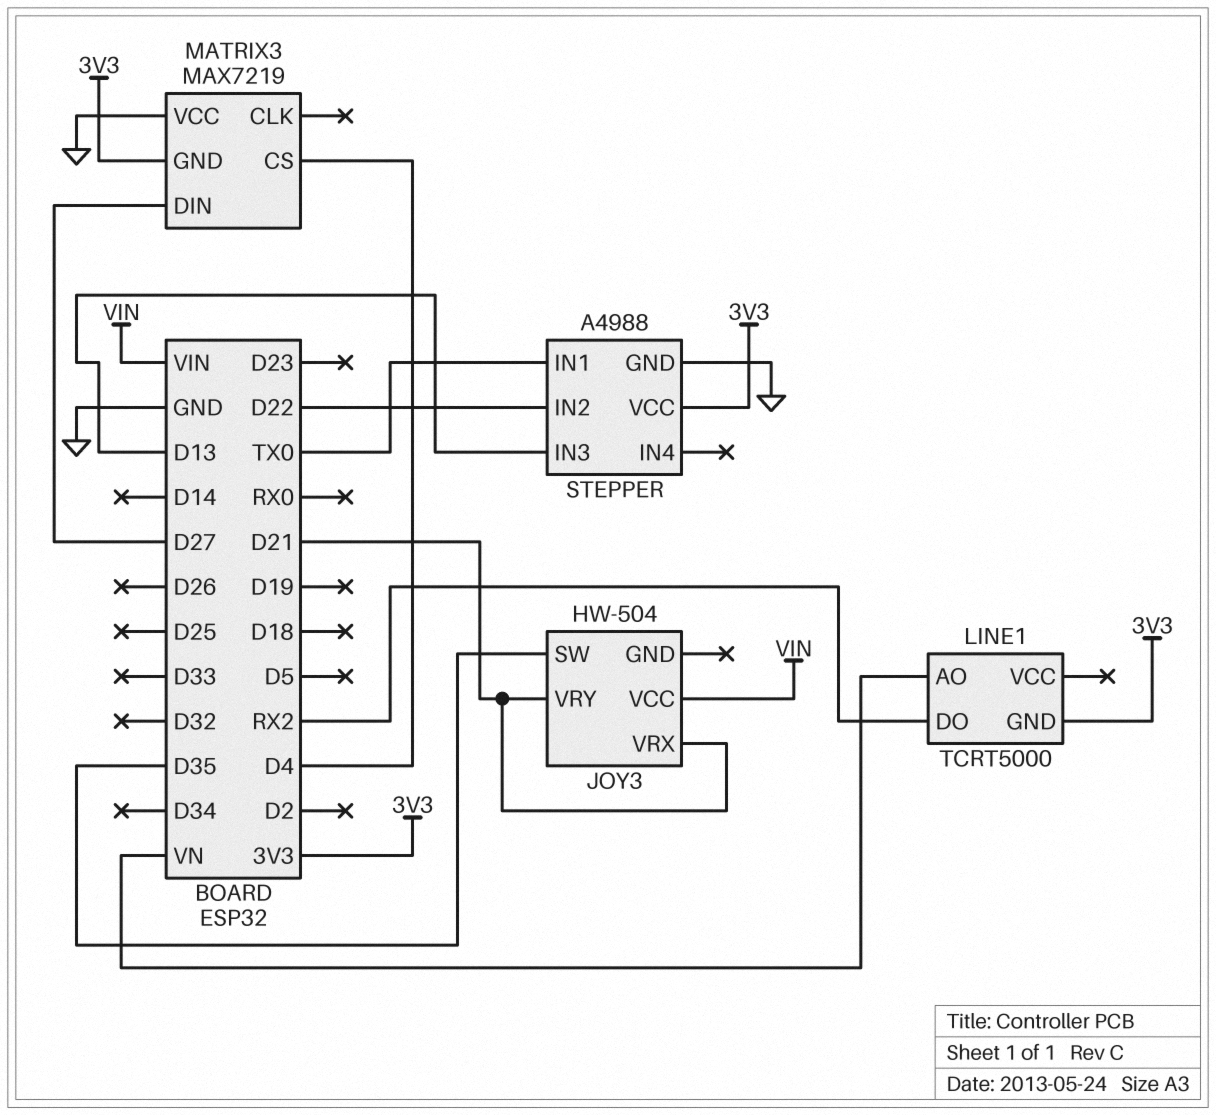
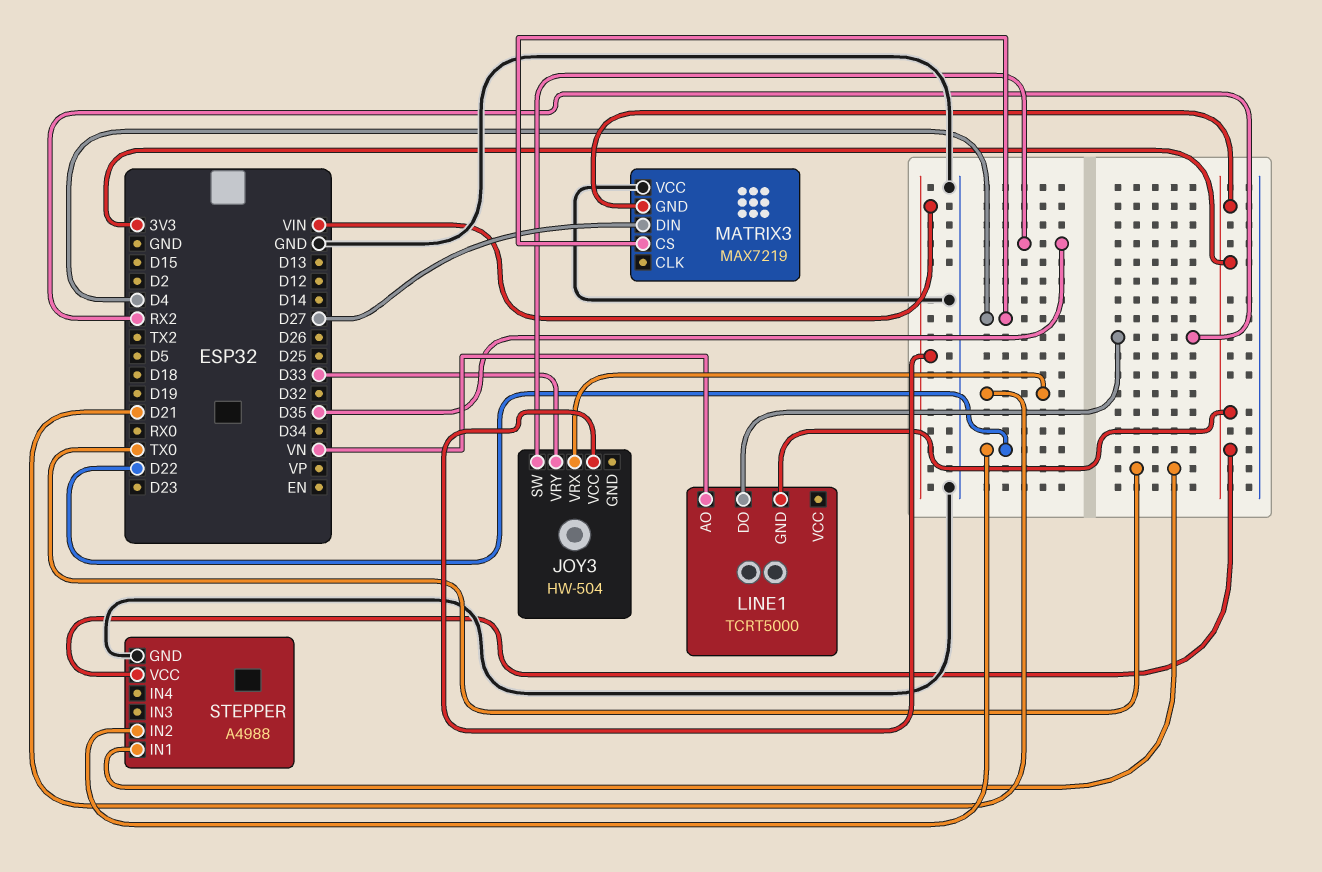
JOY3 pin VRY: D21 -> D33
STEPPER pin IN3: D13 -> none

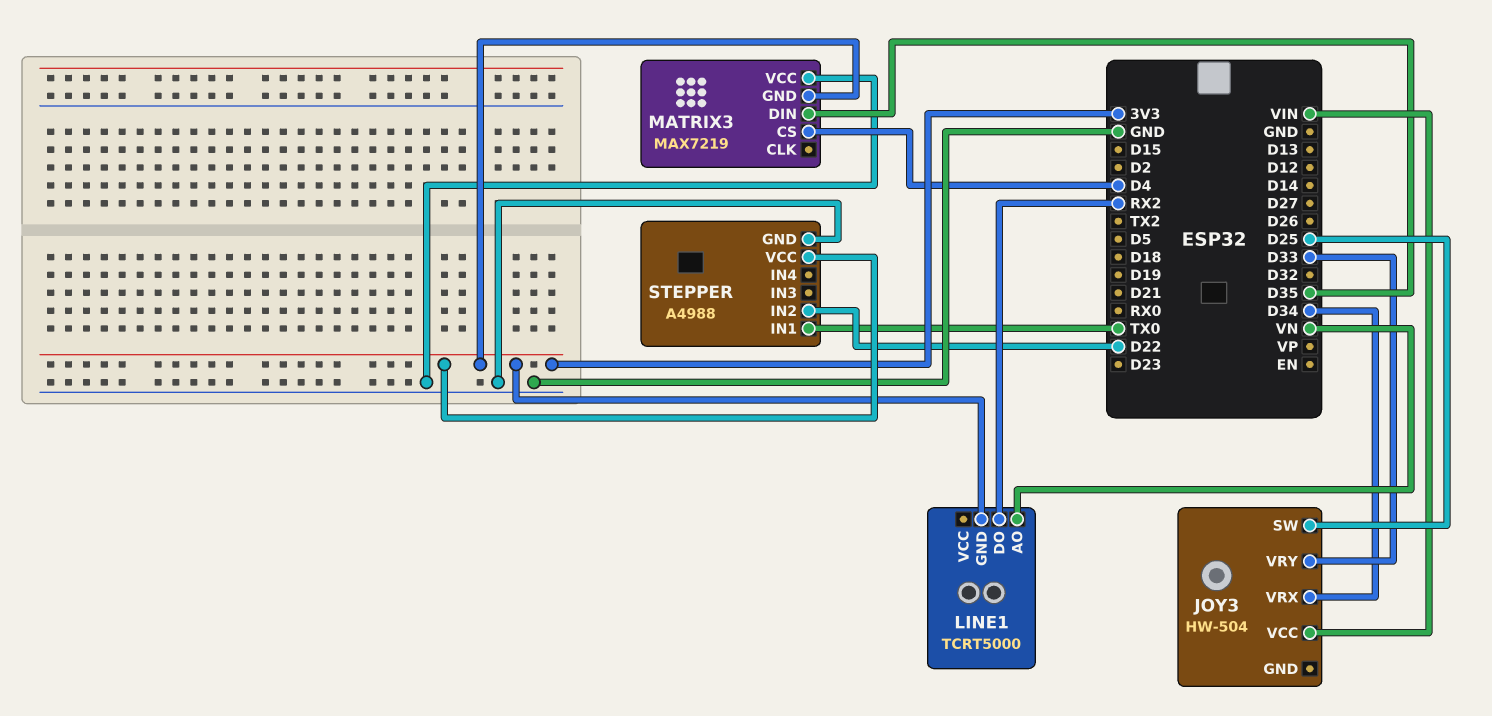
JOY3 pin SW: D35 -> D25
JOY3 pin VRX: D21 -> D34
MATRIX3 pin DIN: D27 -> D35

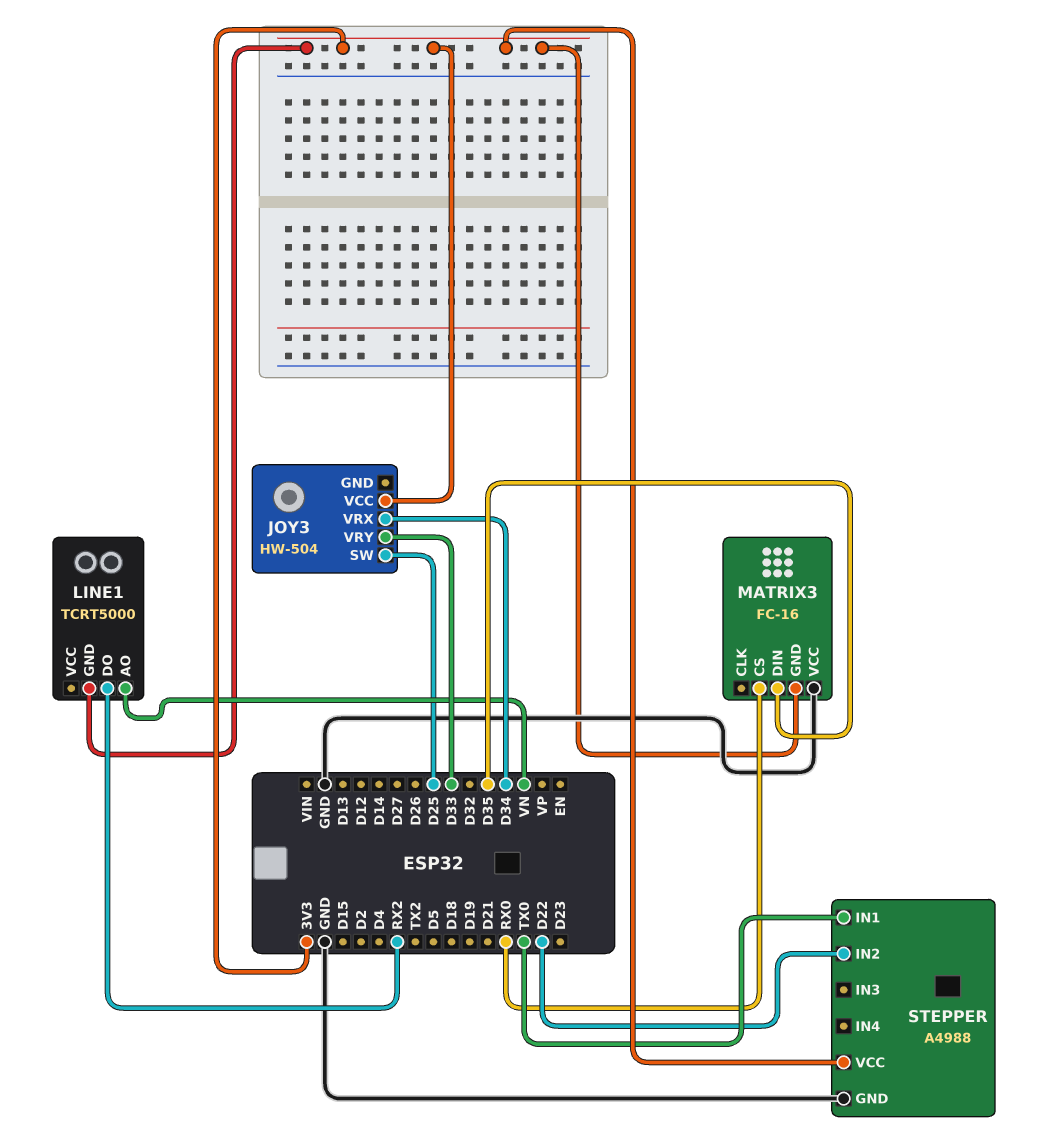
JOY3 pin VCC: VIN -> 3V3
MATRIX3: MAX7219 -> FC-16
MATRIX3 pin CS: D4 -> RX0

